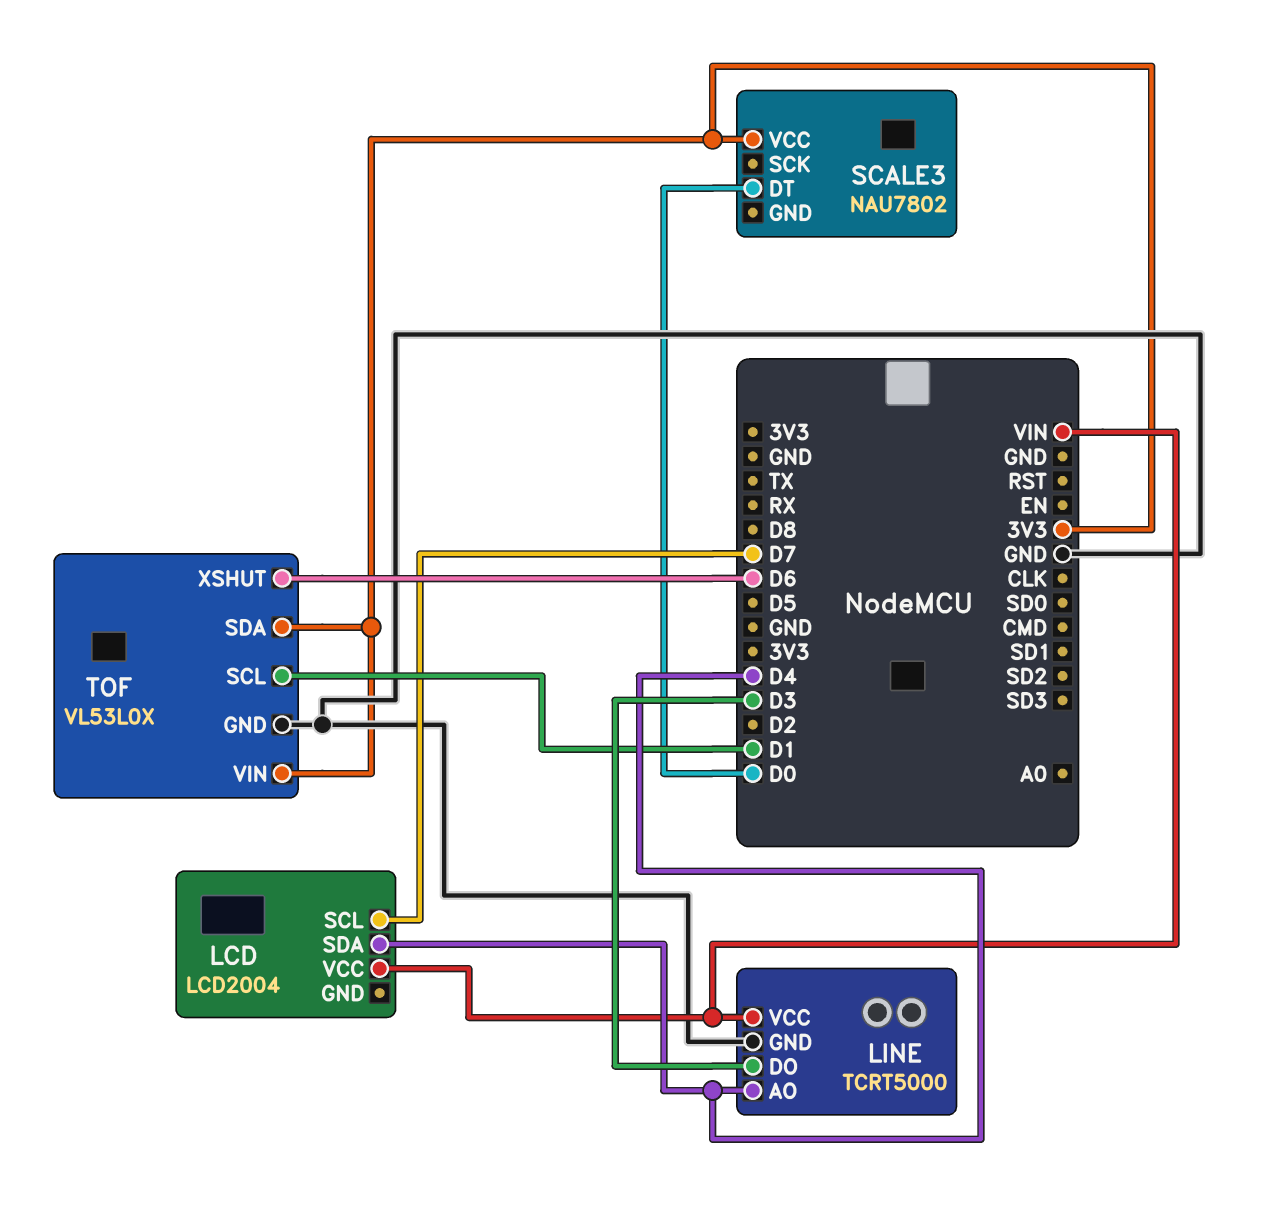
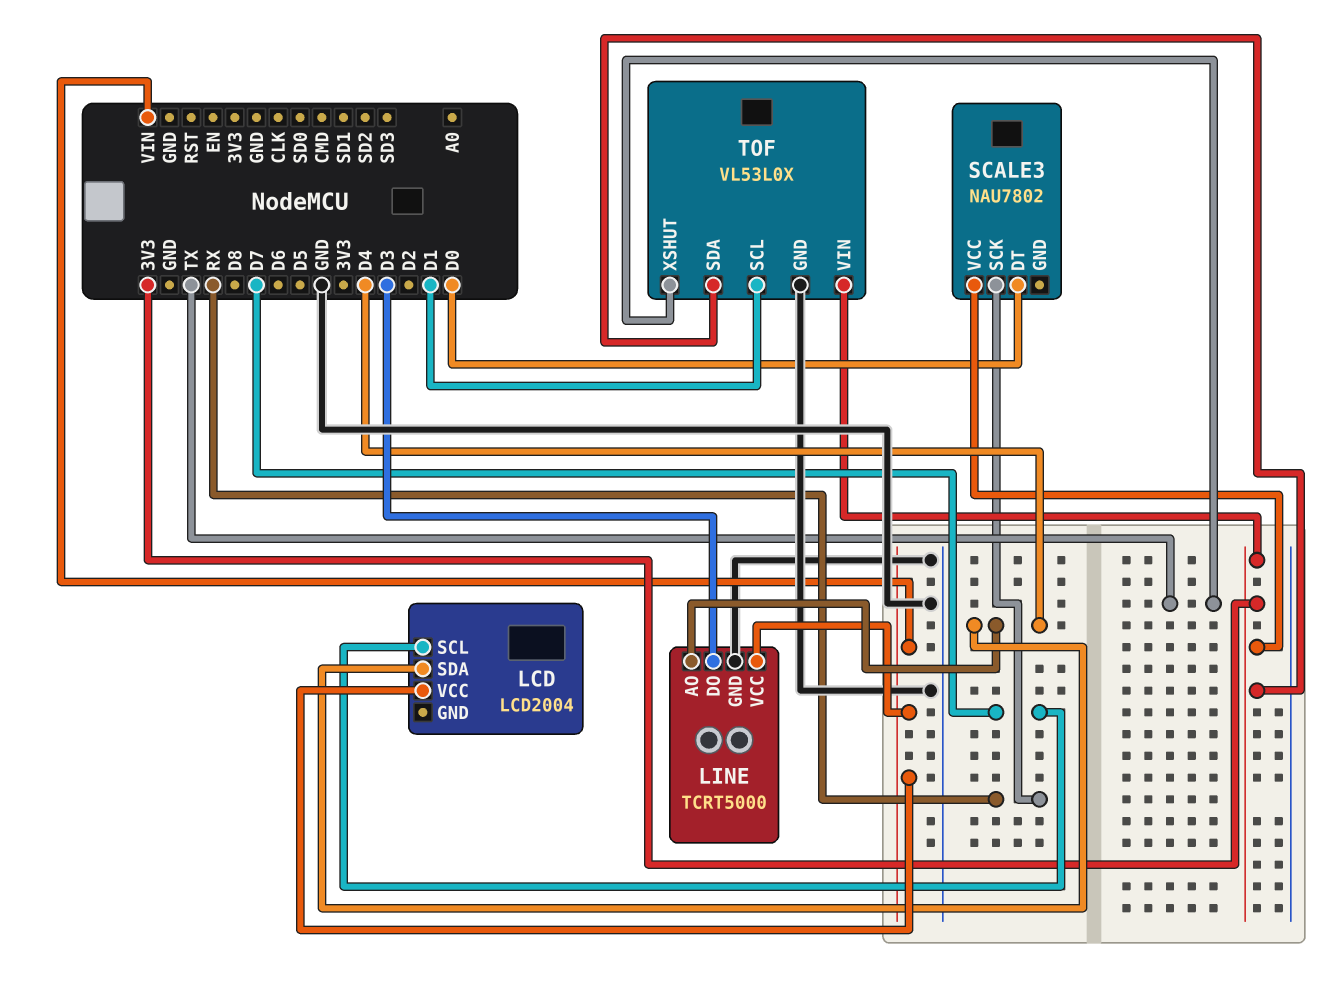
SCALE3 pin SCK: none -> RX
TOF pin XSHUT: D6 -> TX

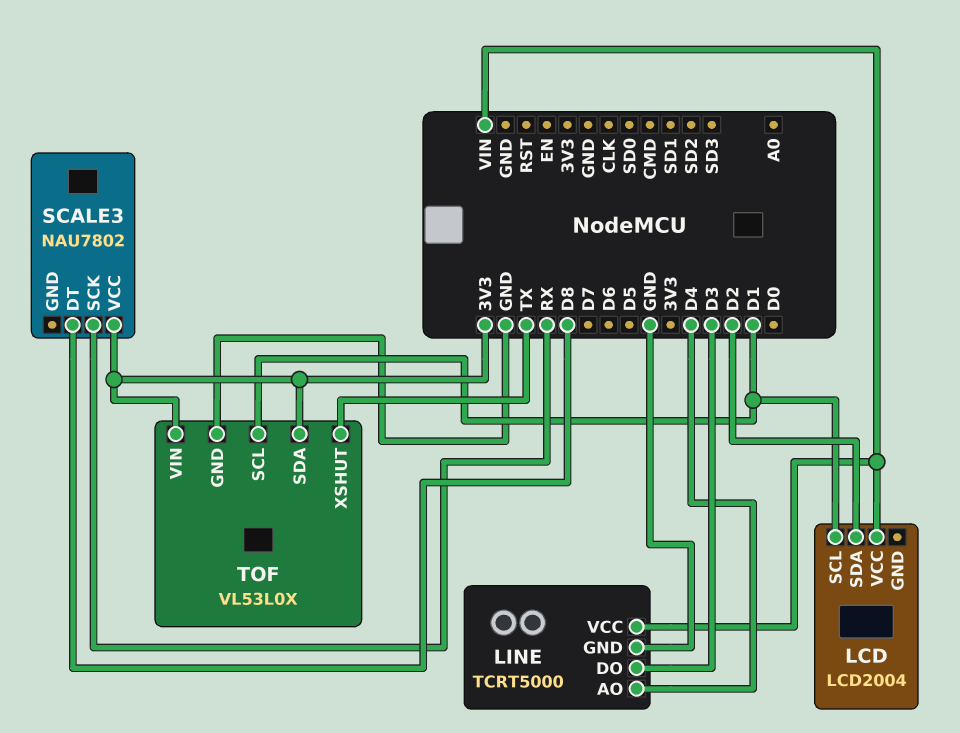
LCD pin SCL: D7 -> D1
LCD pin SDA: D4 -> D2
SCALE3 pin DT: D0 -> D8

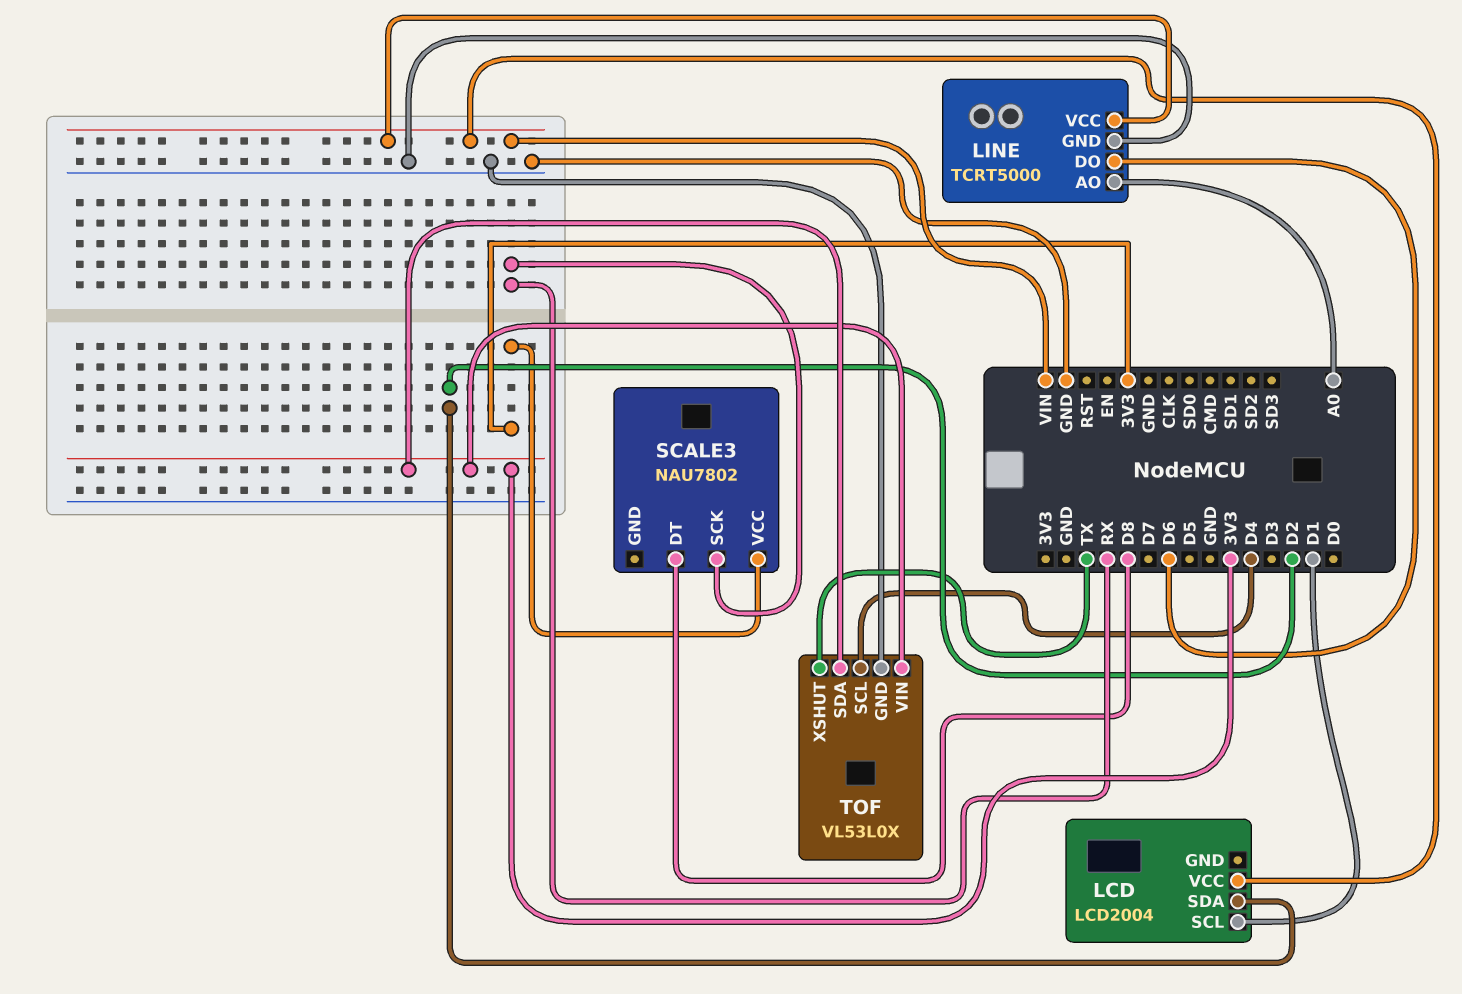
LINE pin AO: D4 -> A0
LINE pin DO: D3 -> D6
TOF pin SCL: D1 -> D4

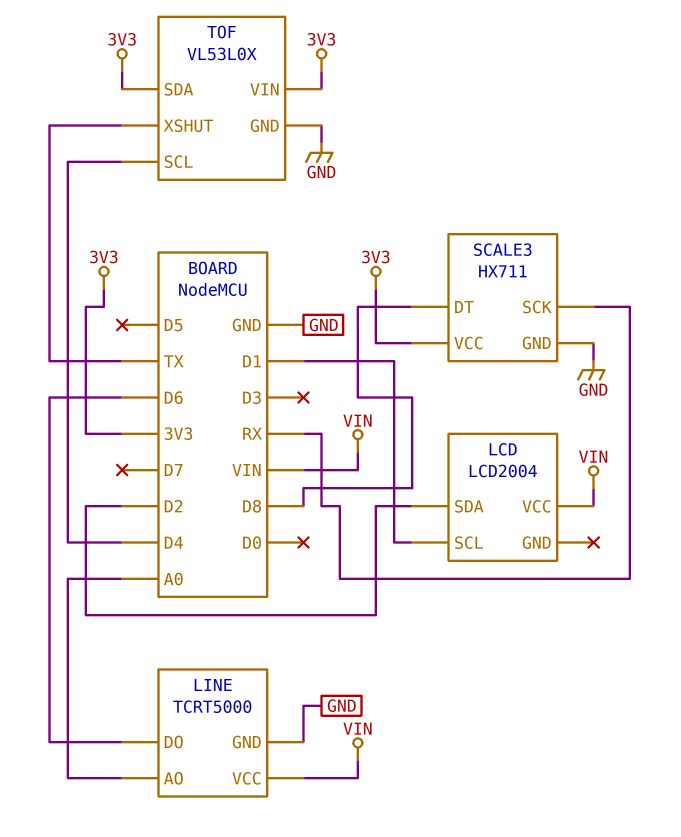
SCALE3: NAU7802 -> HX711
SCALE3 pin GND: none -> GND

